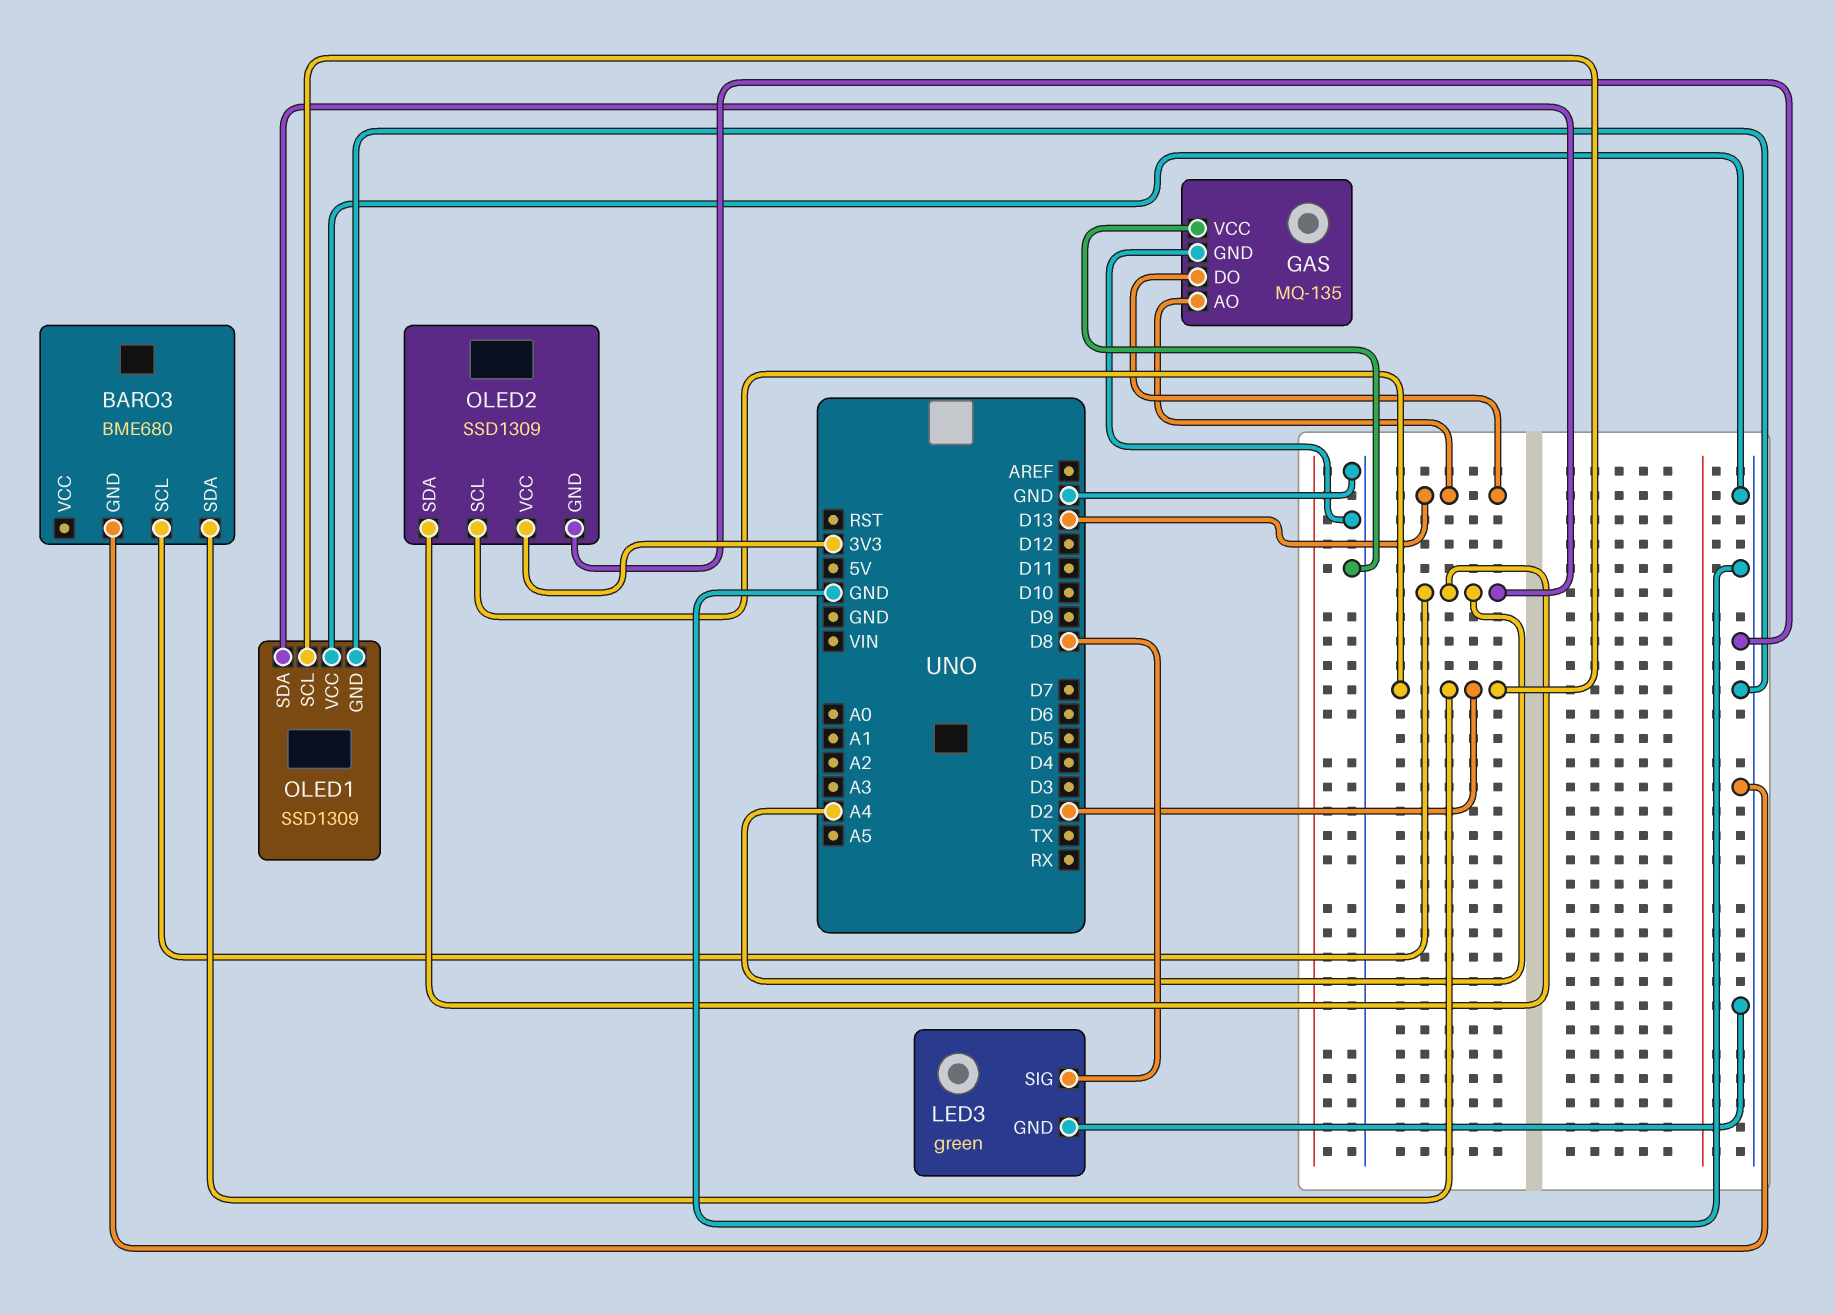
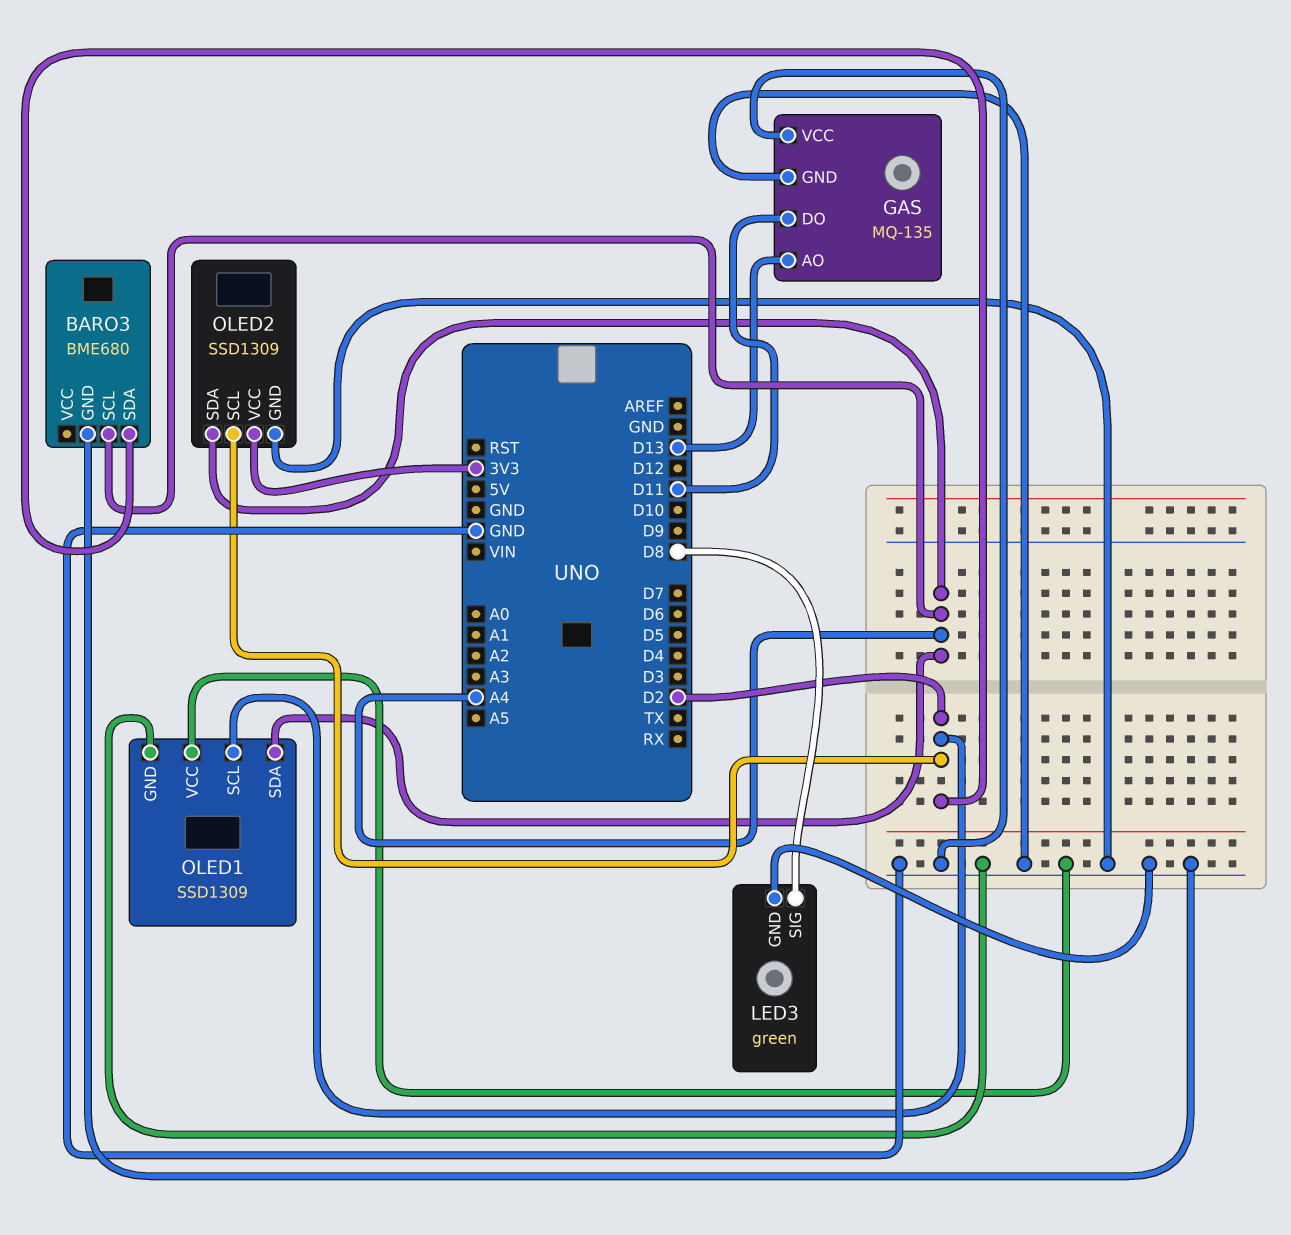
GAS pin DO: D13 -> D11

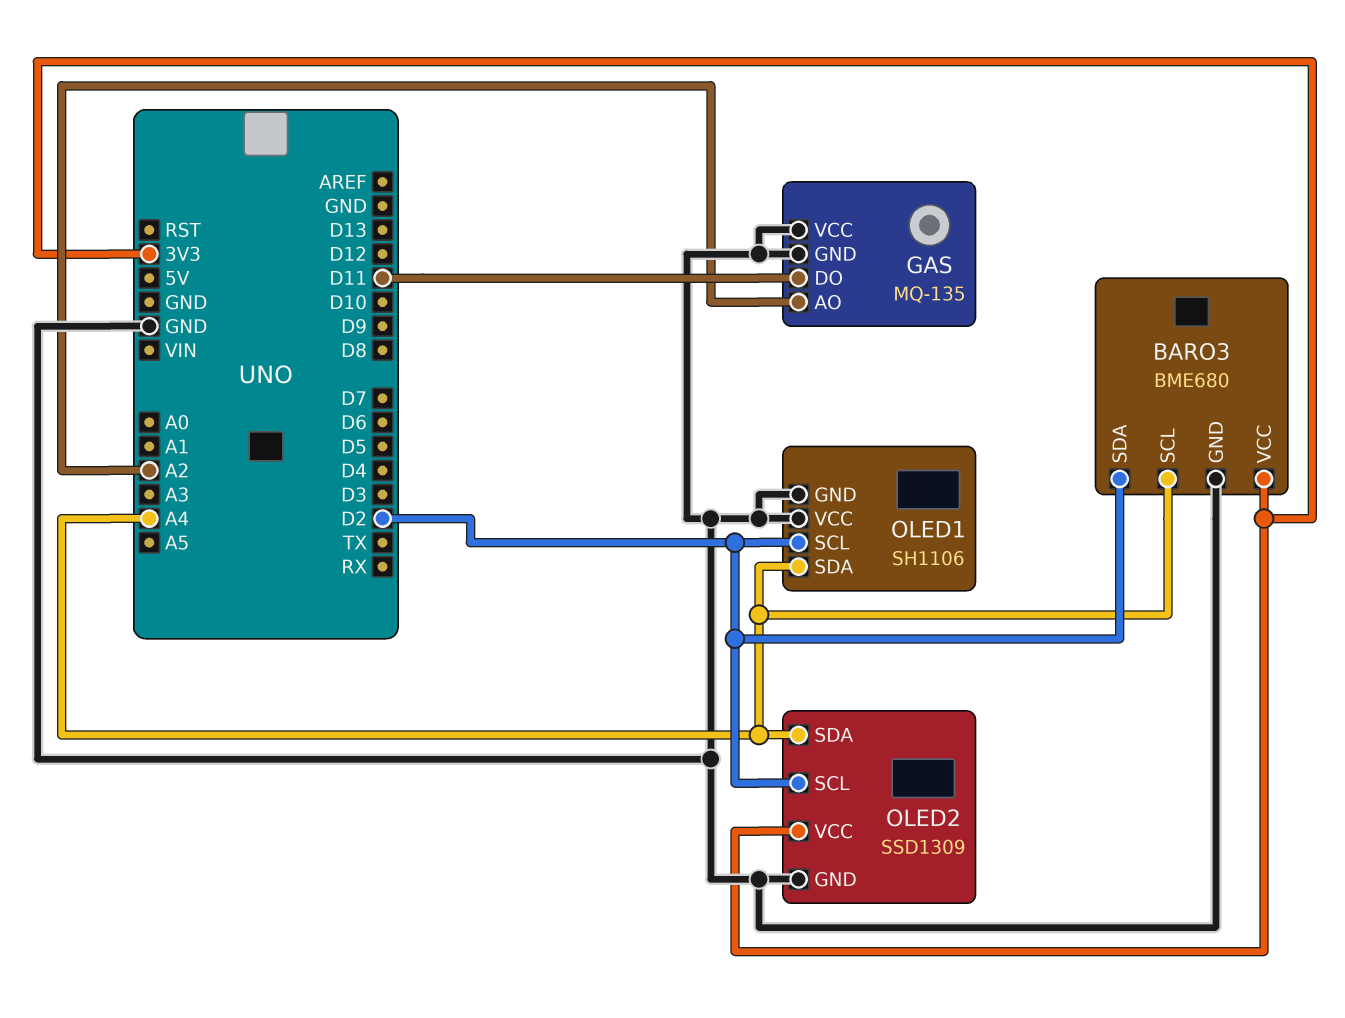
BARO3 pin VCC: none -> 3V3
GAS pin AO: D13 -> A2
LED3: green -> none
LED3 pin GND: GND -> none
LED3 pin SIG: D8 -> none
OLED1: SSD1309 -> SH1106

